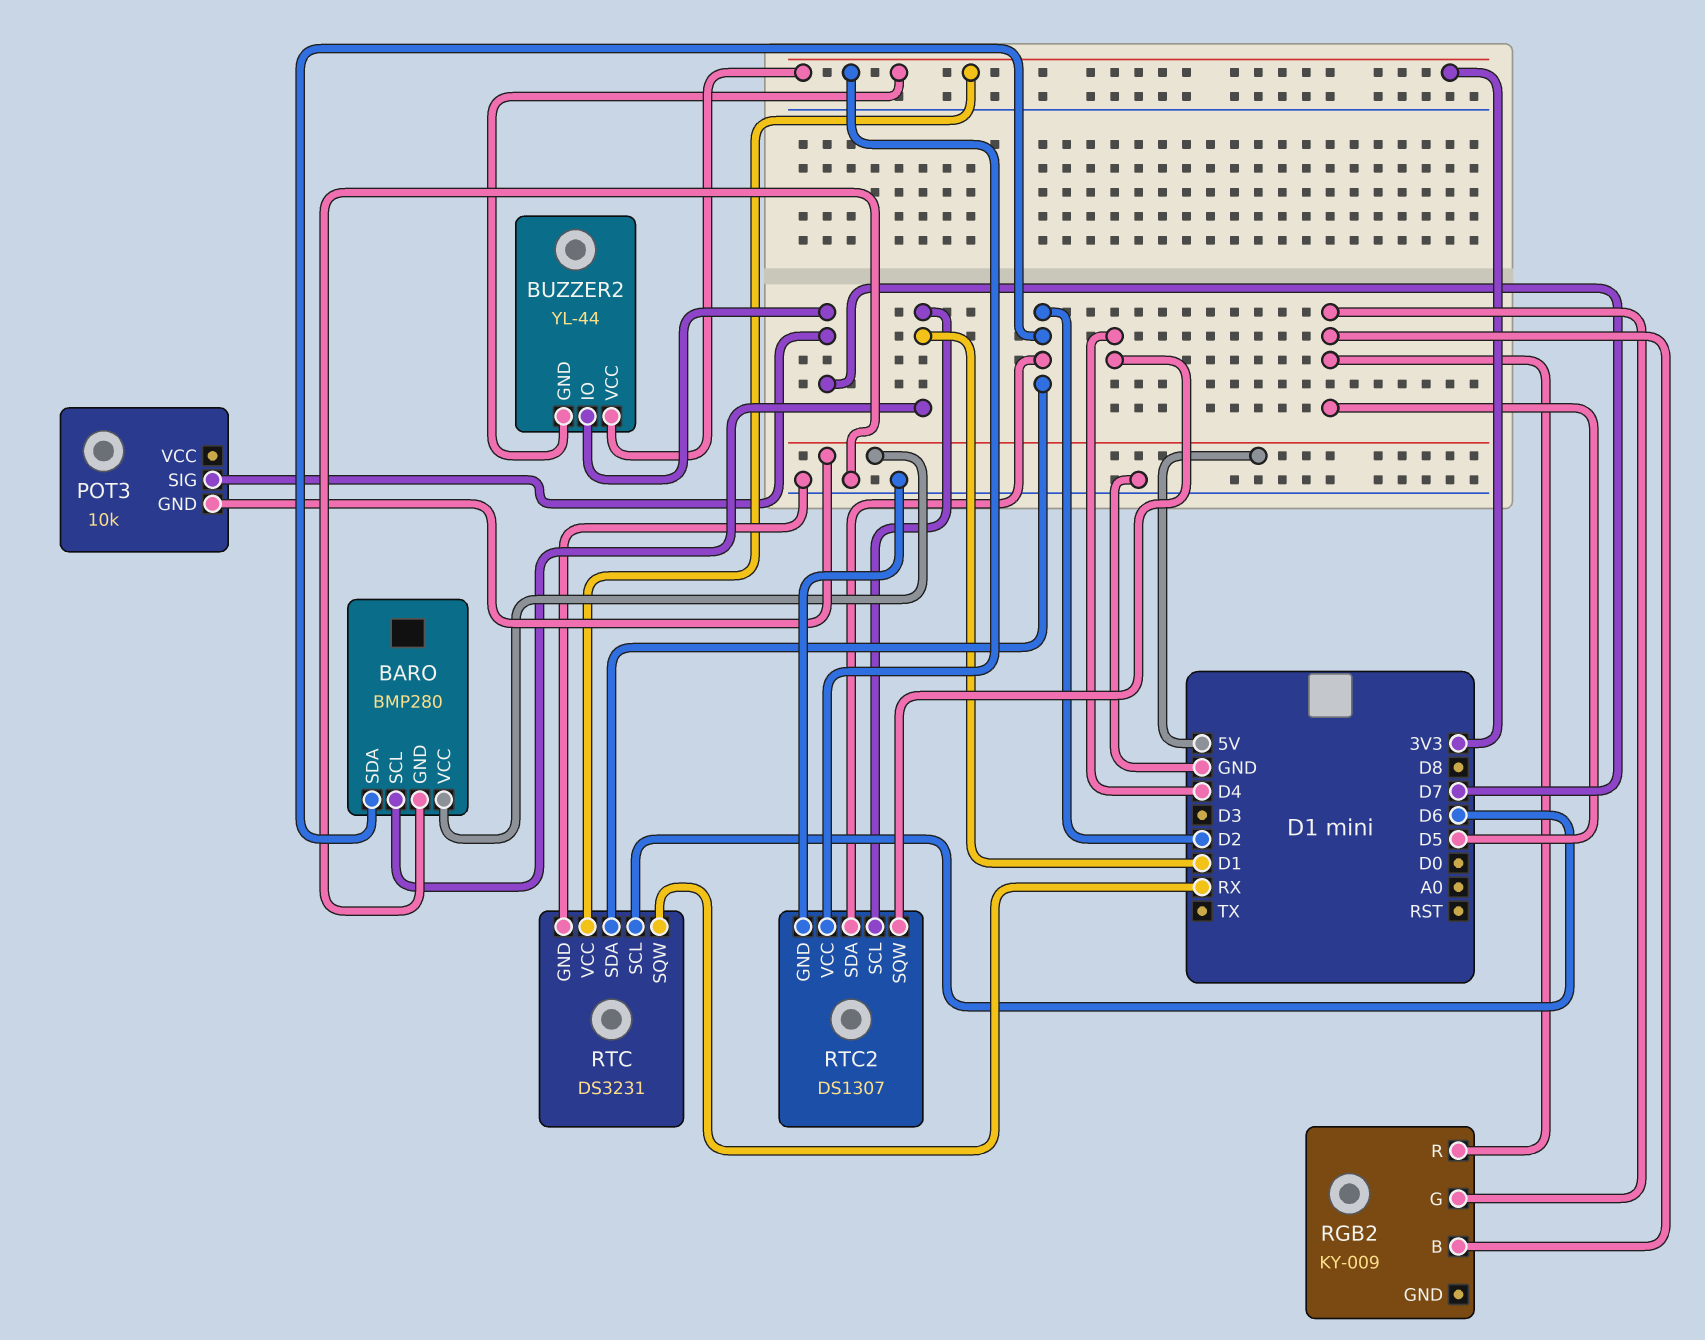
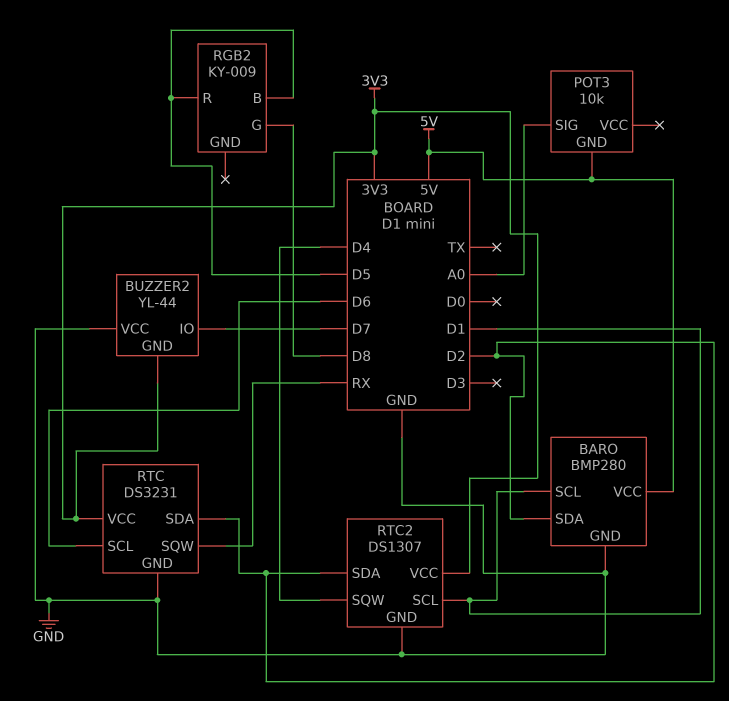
BUZZER2 pin VCC: 3V3 -> GND
POT3 pin SIG: D7 -> A0
RGB2 pin G: D5 -> D8

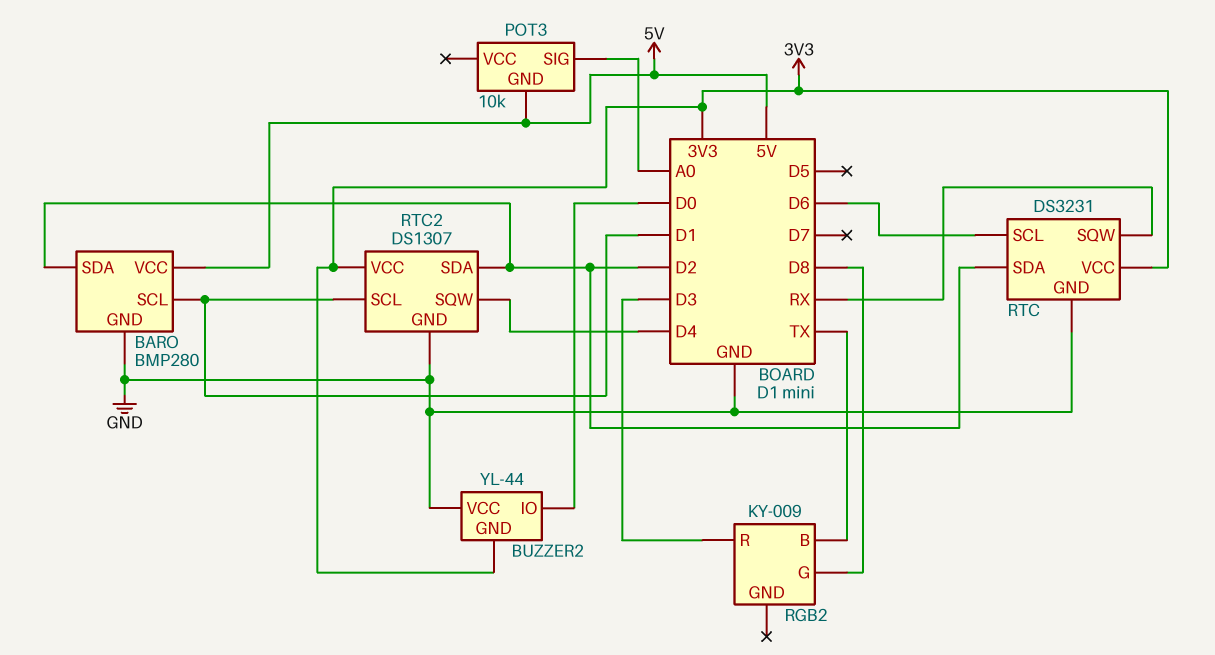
BUZZER2 pin IO: D7 -> D0
RGB2 pin B: D5 -> TX
RGB2 pin R: D5 -> D3

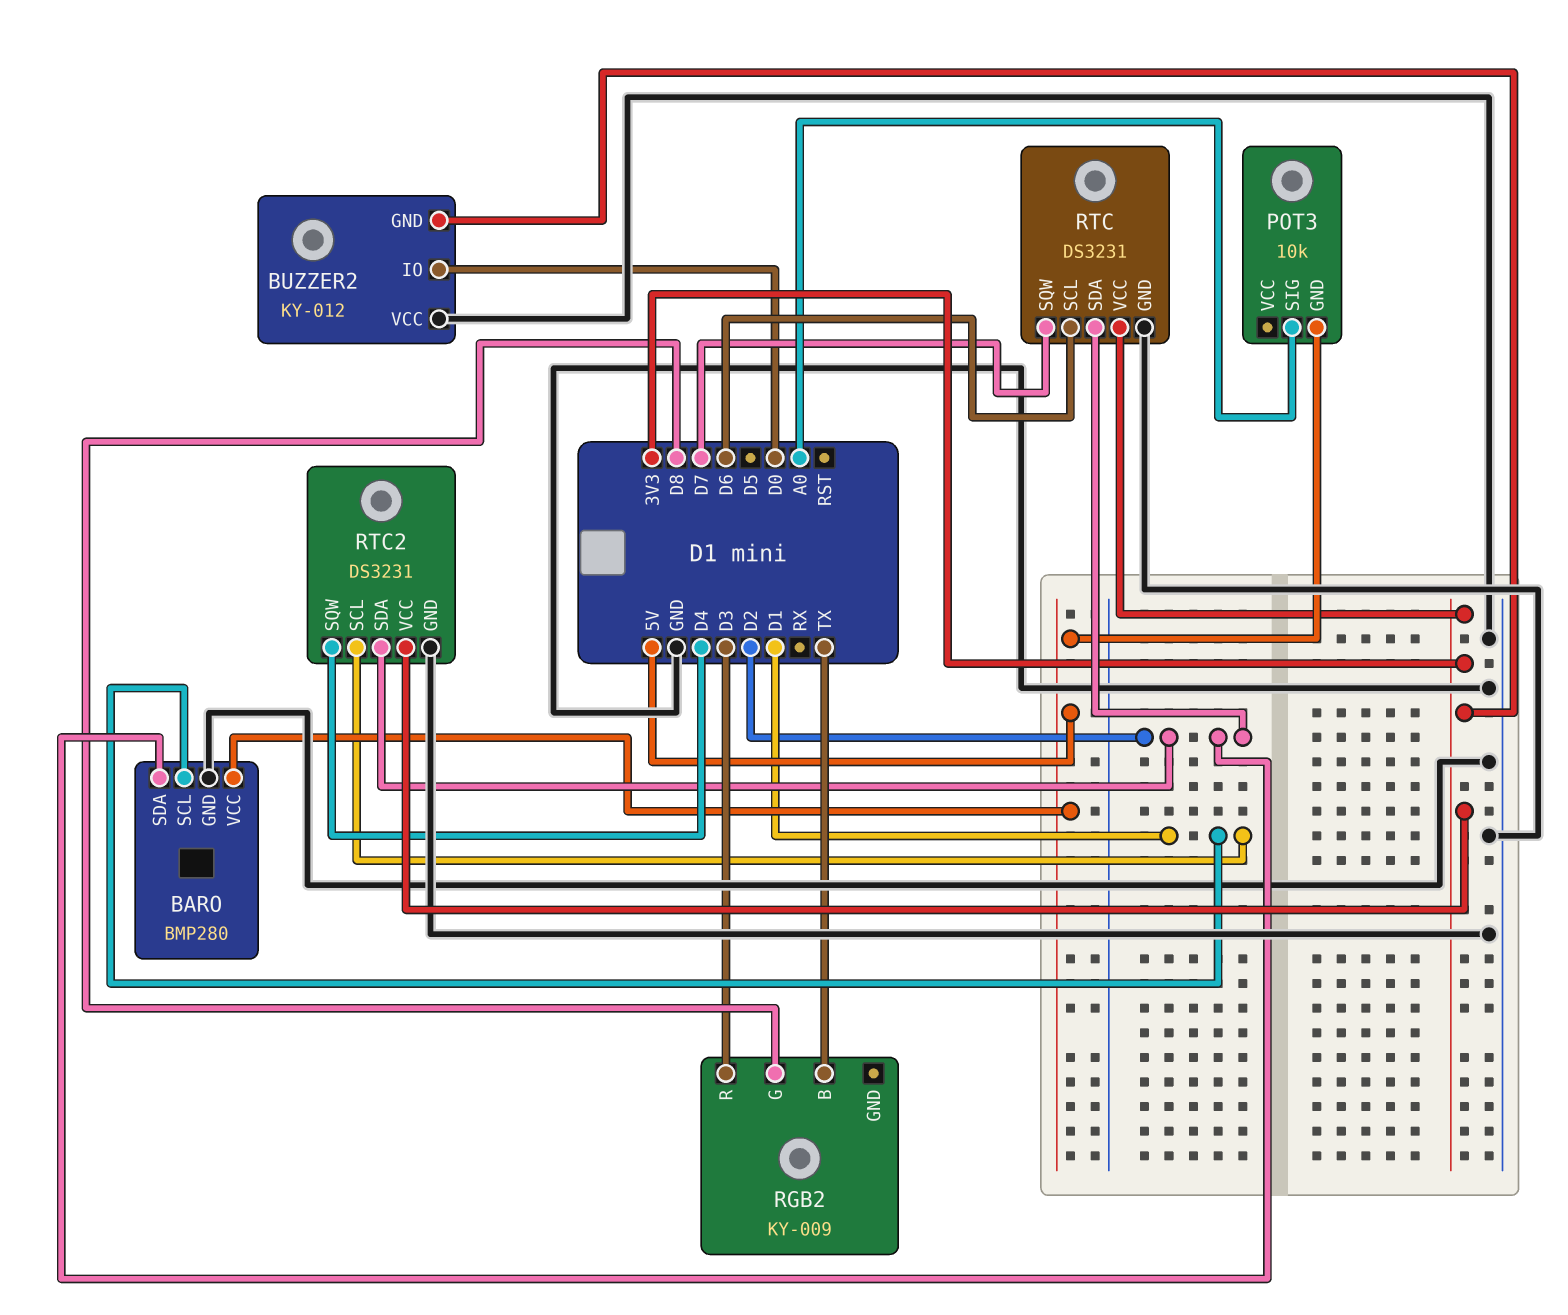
BUZZER2: YL-44 -> KY-012
RTC pin SQW: RX -> D7
RTC2: DS1307 -> DS3231

